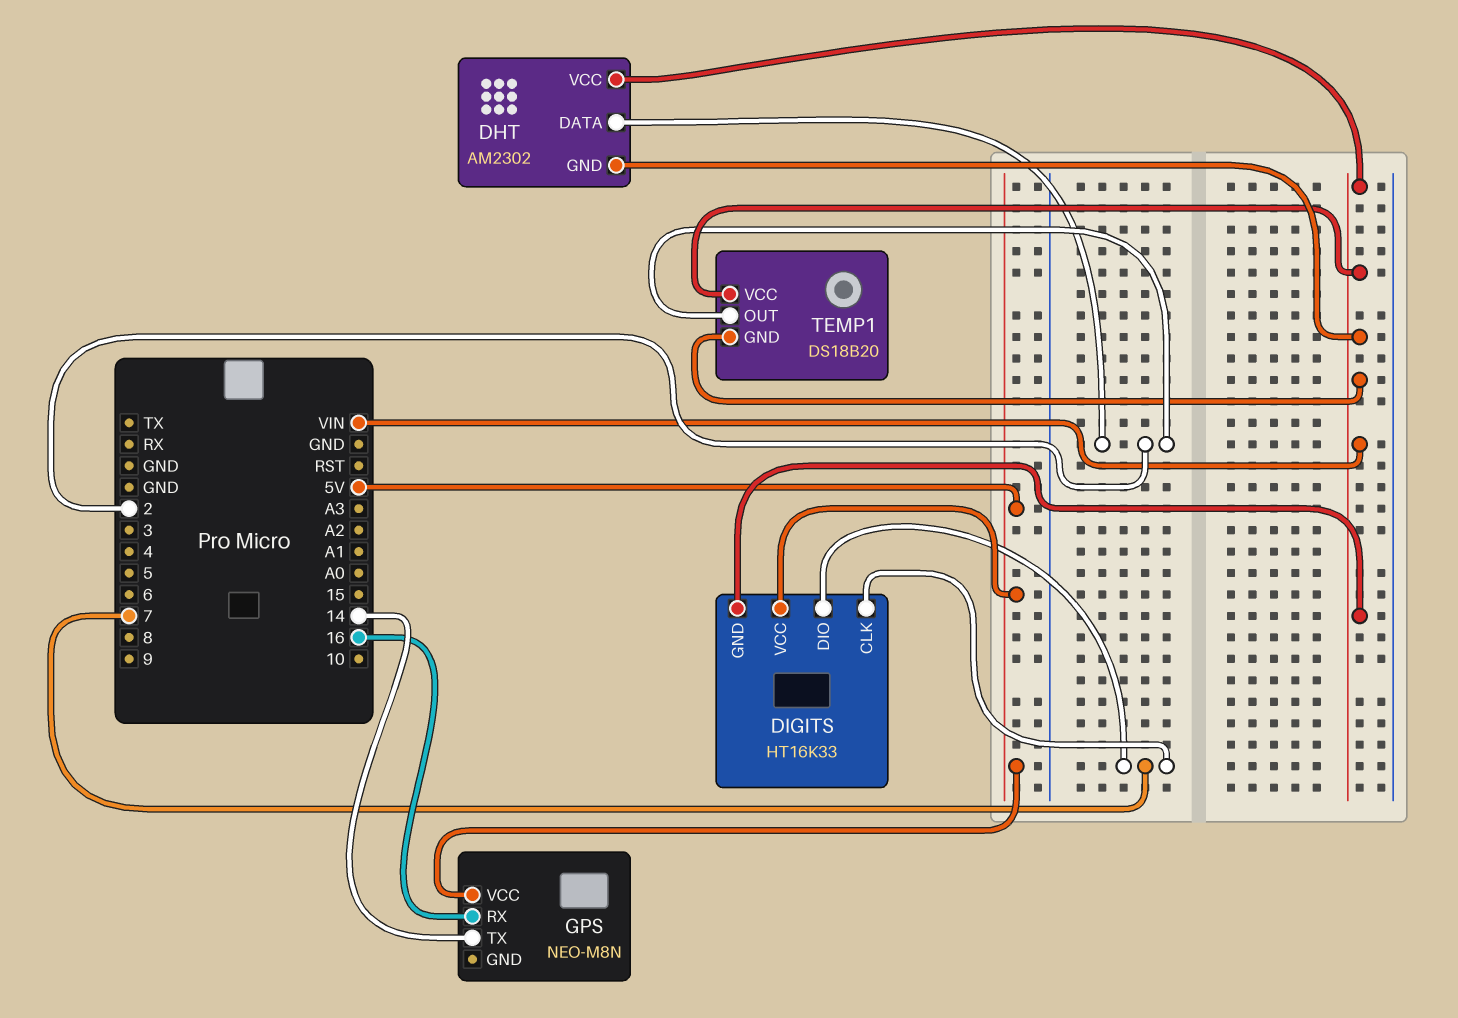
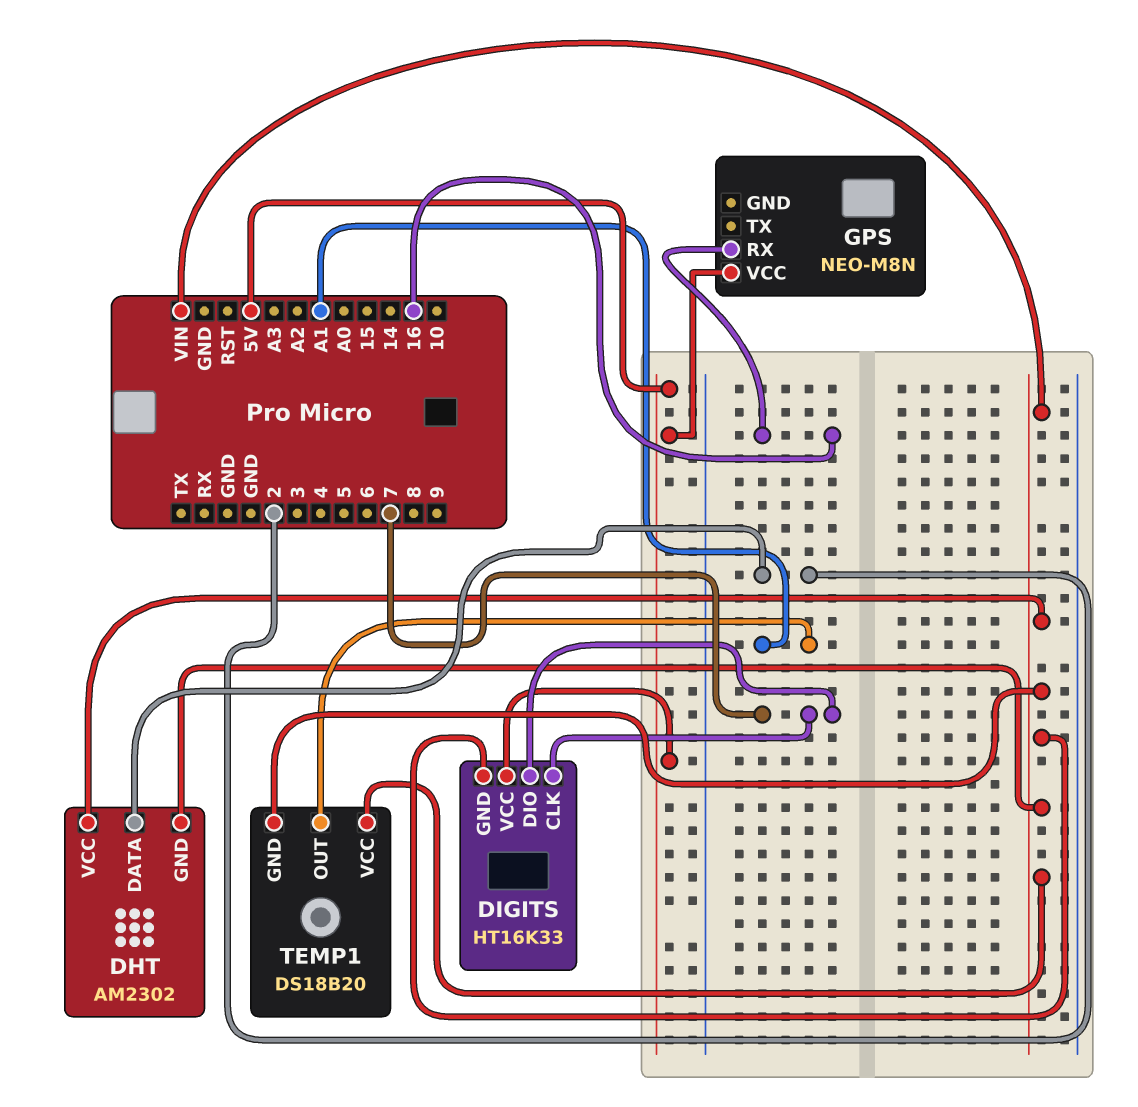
GPS pin TX: 14 -> none
TEMP1 pin OUT: 2 -> A1

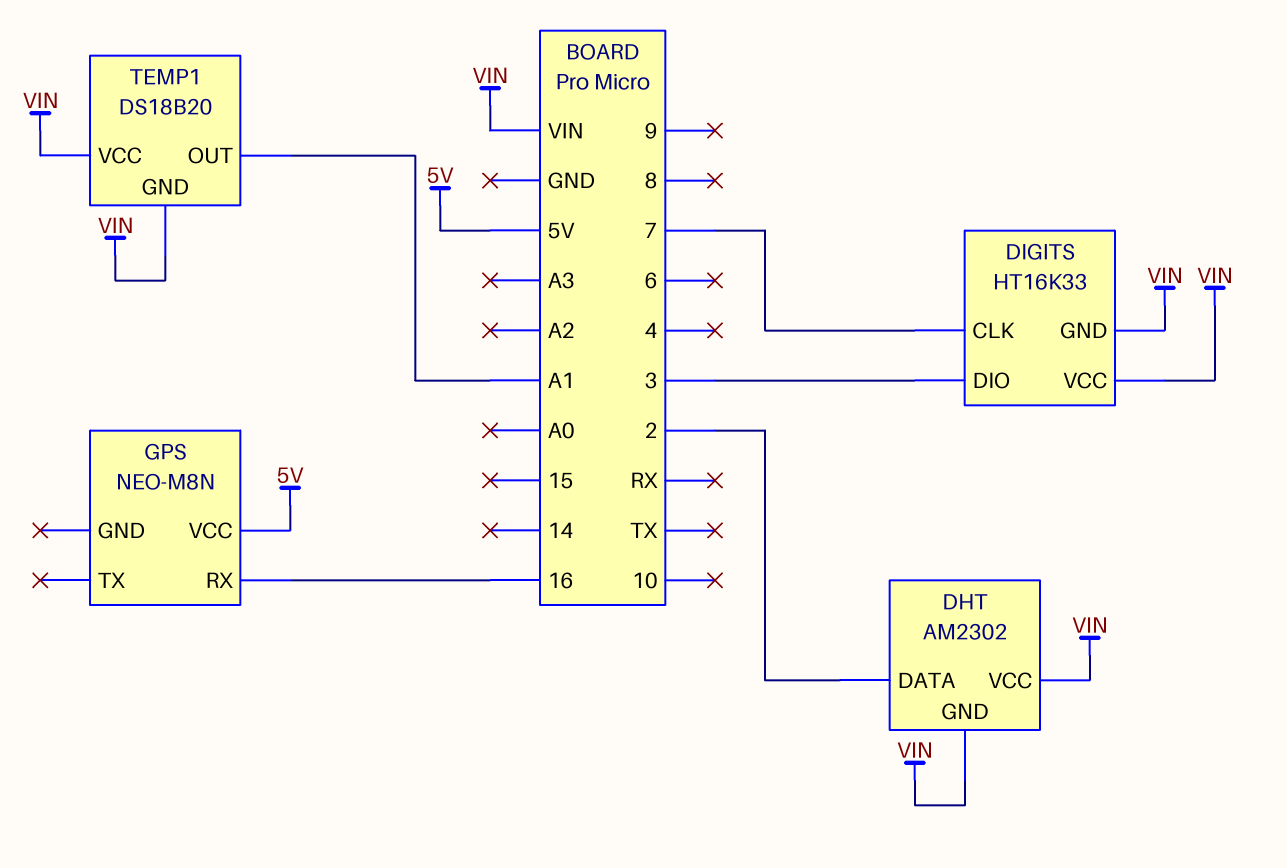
DIGITS pin DIO: 7 -> 3
DIGITS pin VCC: 5V -> VIN

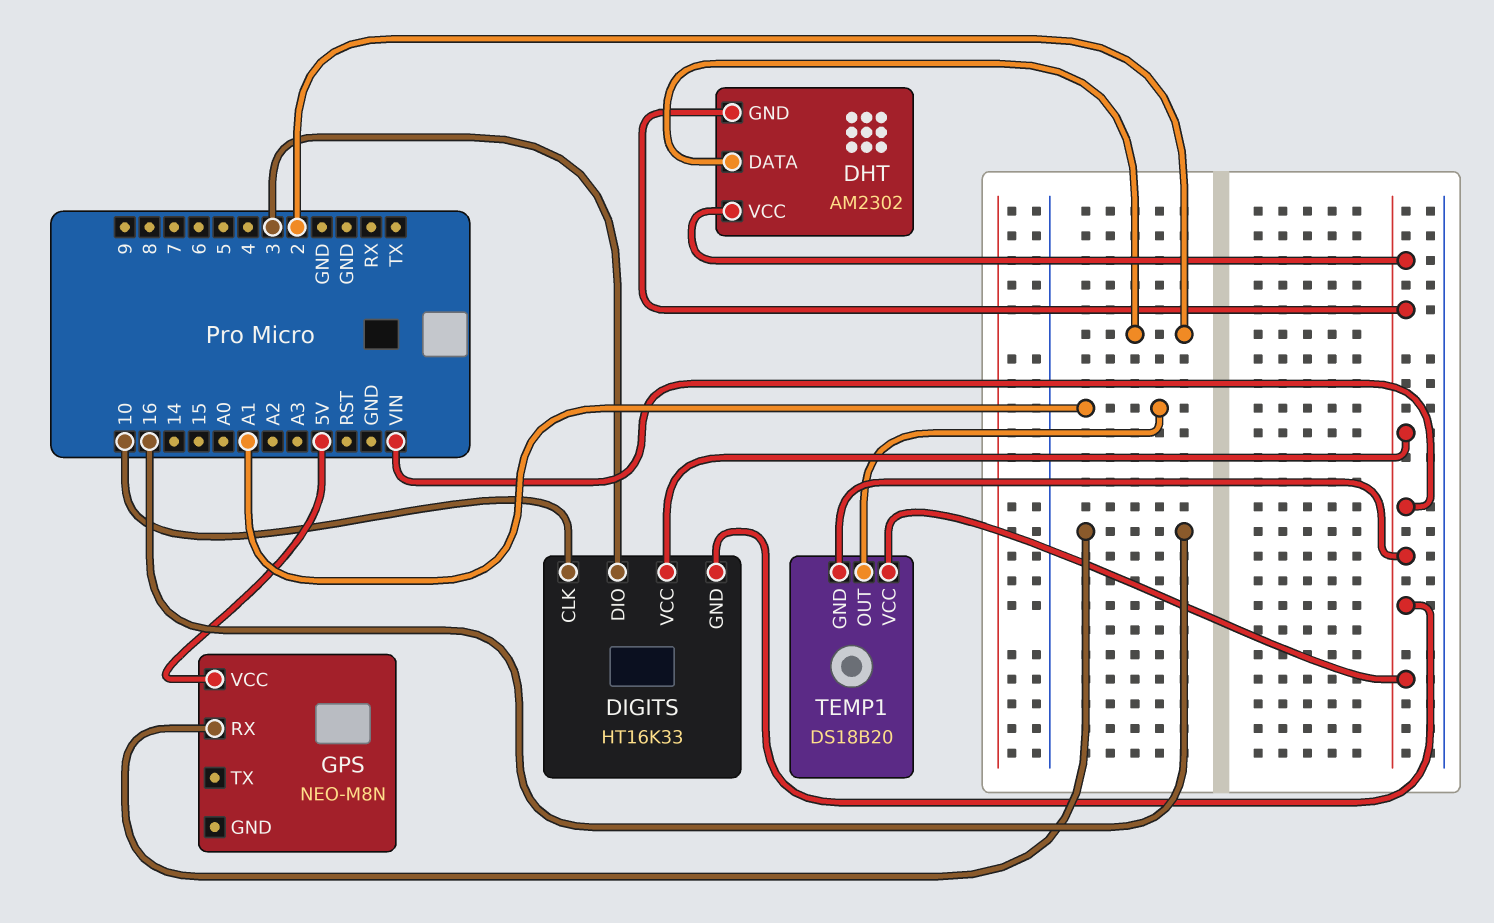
DIGITS pin CLK: 7 -> 10

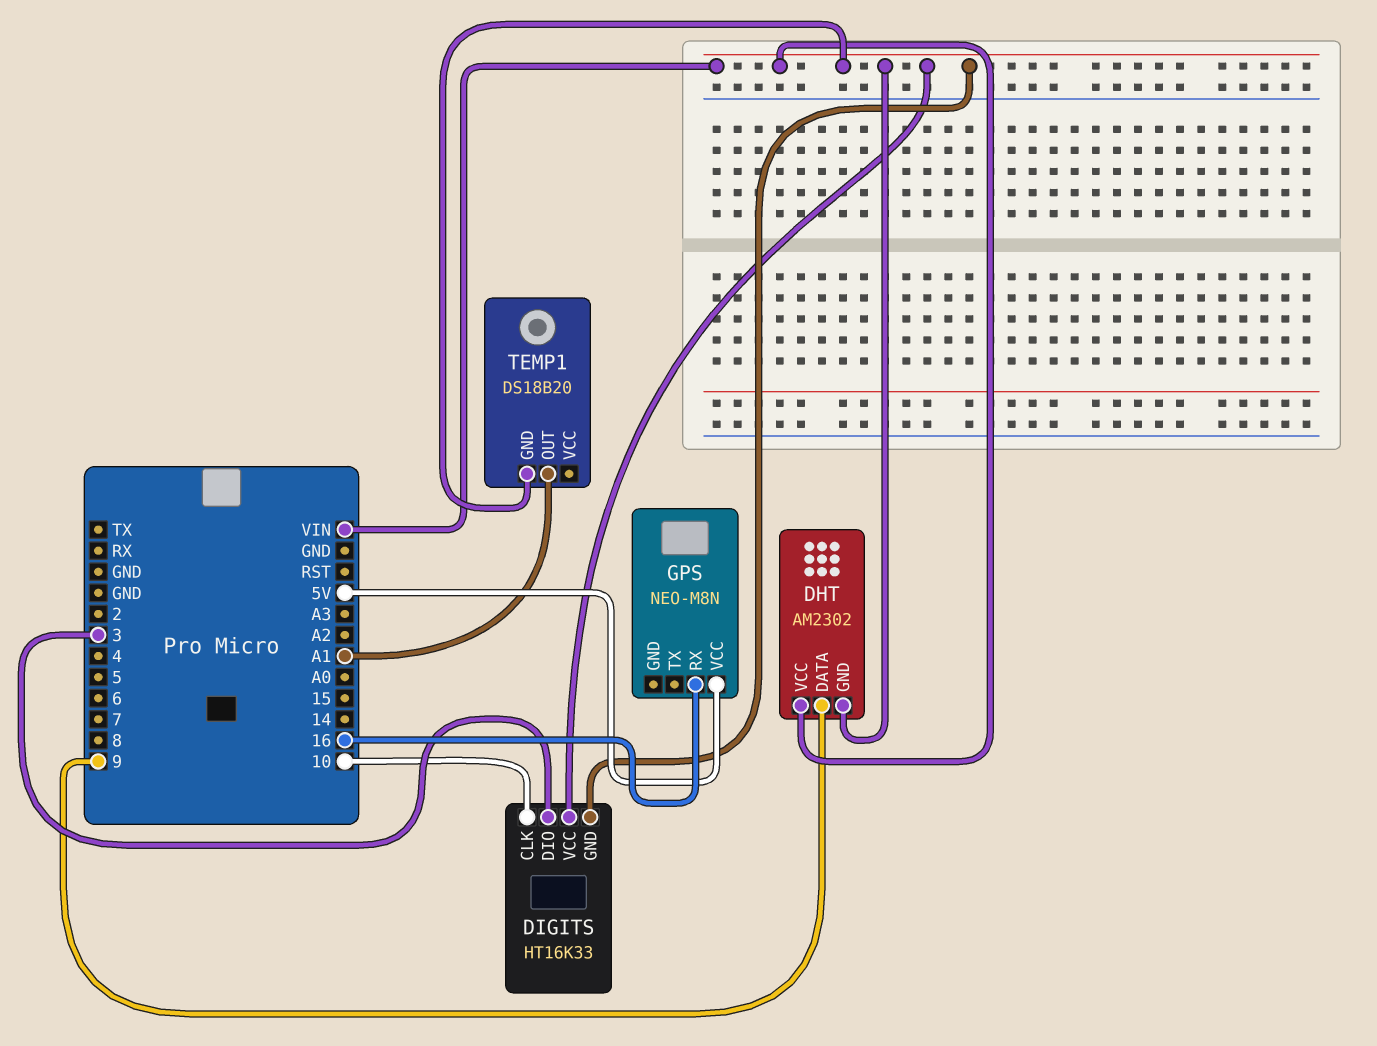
DHT pin DATA: 2 -> 9
TEMP1 pin VCC: VIN -> none

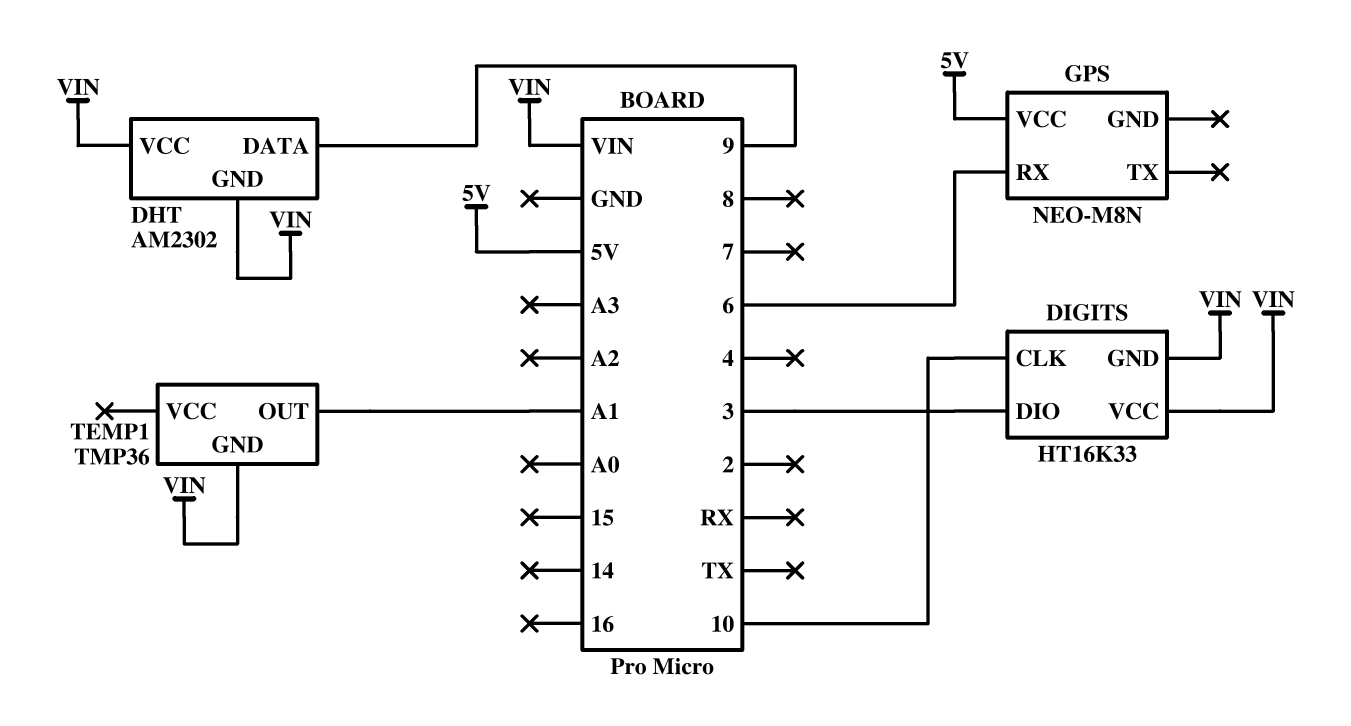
GPS pin RX: 16 -> 6
TEMP1: DS18B20 -> TMP36

